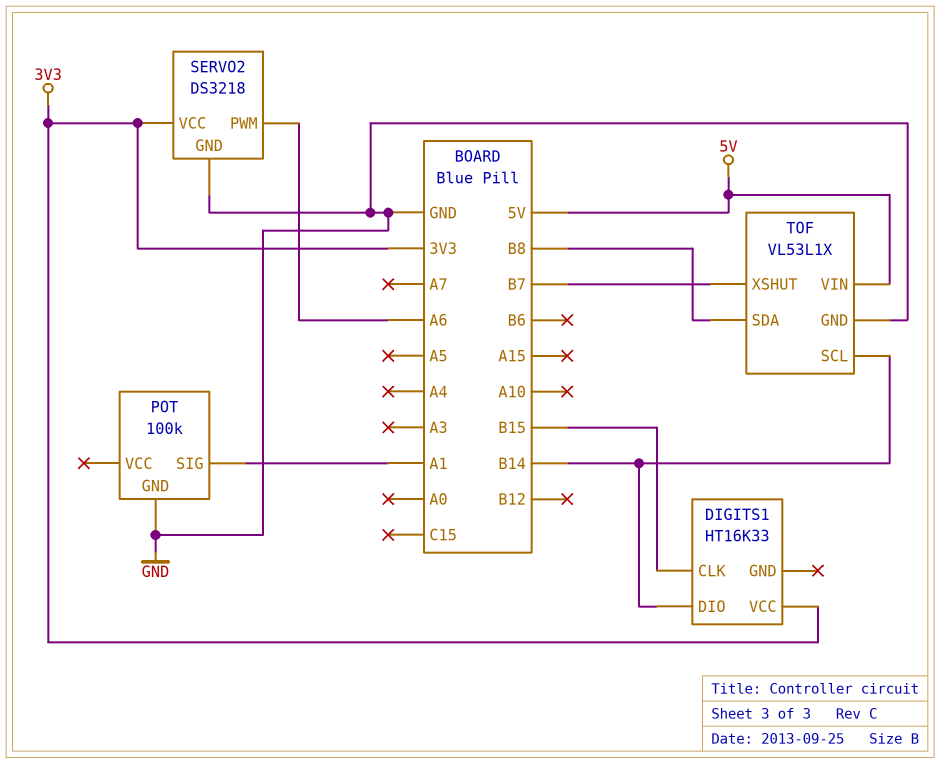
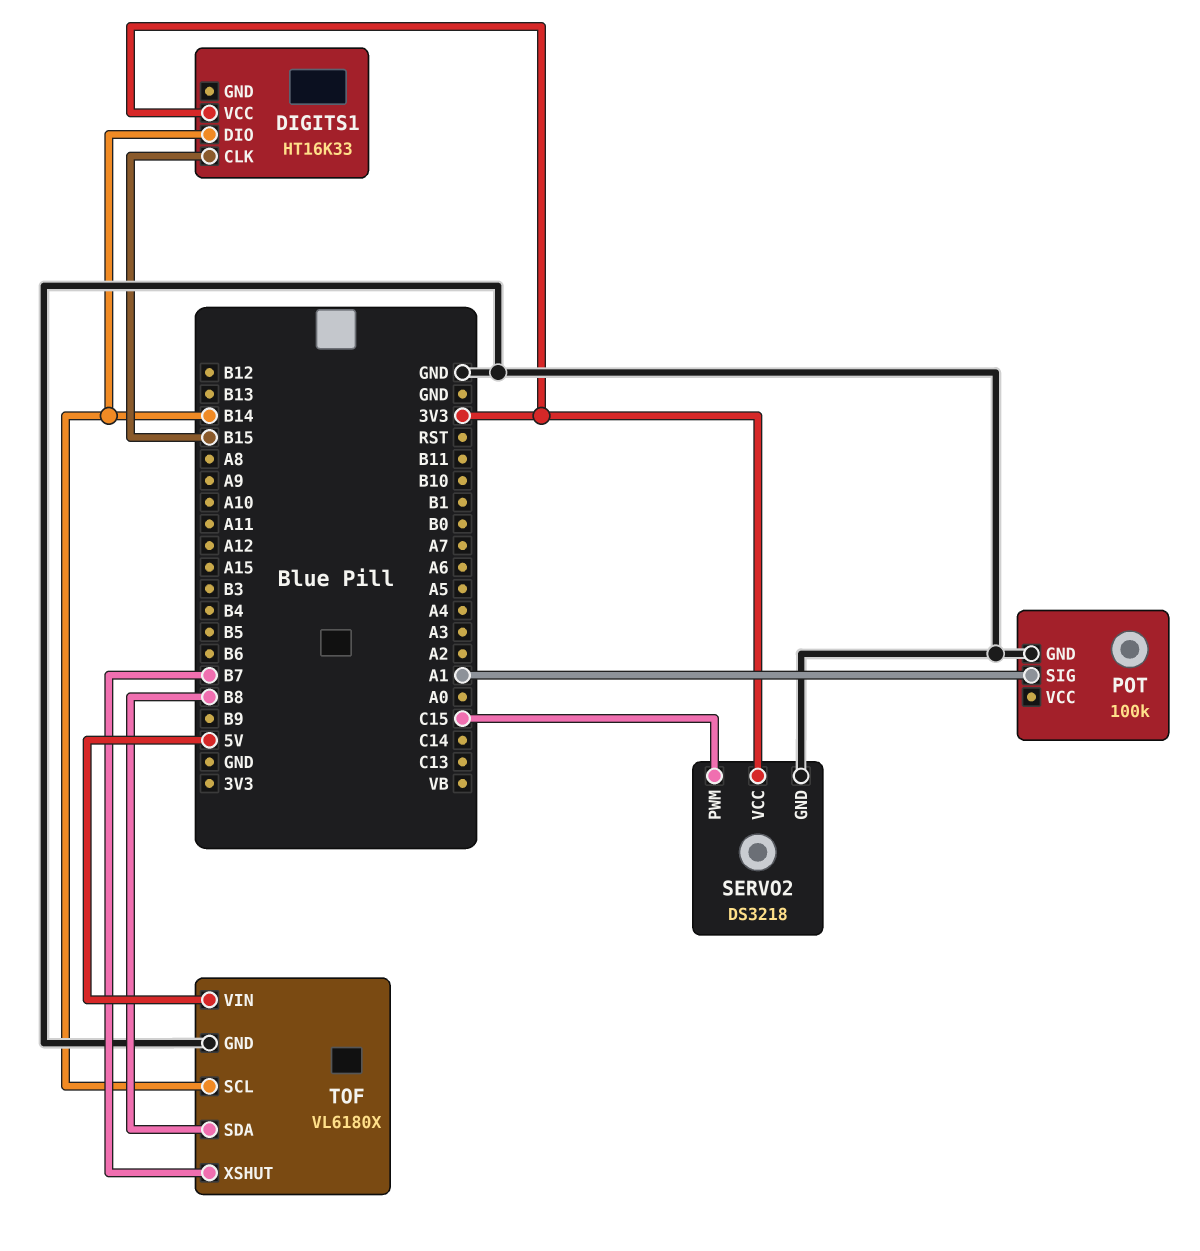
SERVO2 pin PWM: A6 -> C15
TOF: VL53L1X -> VL6180X

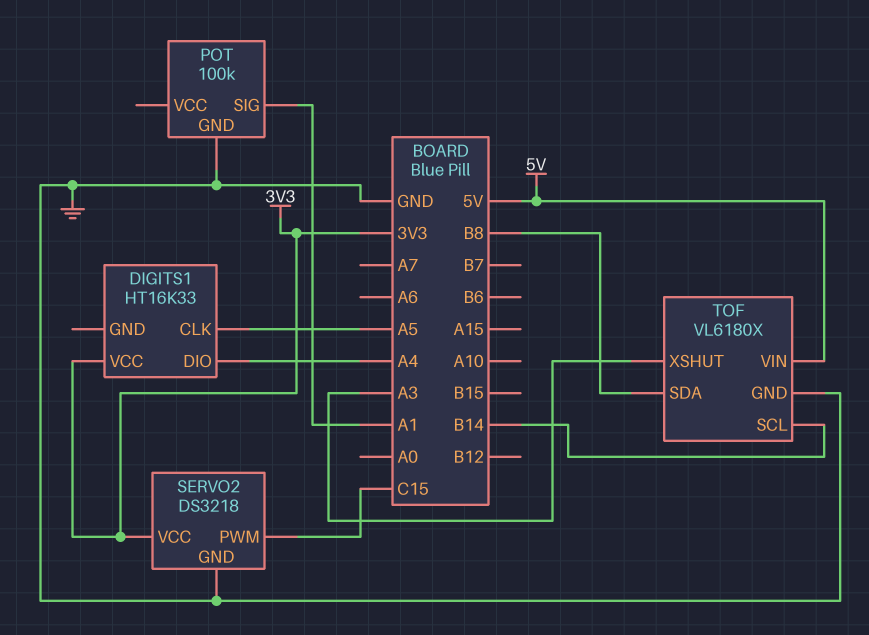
DIGITS1 pin CLK: B15 -> A5
DIGITS1 pin DIO: B14 -> A4
TOF pin XSHUT: B7 -> A3

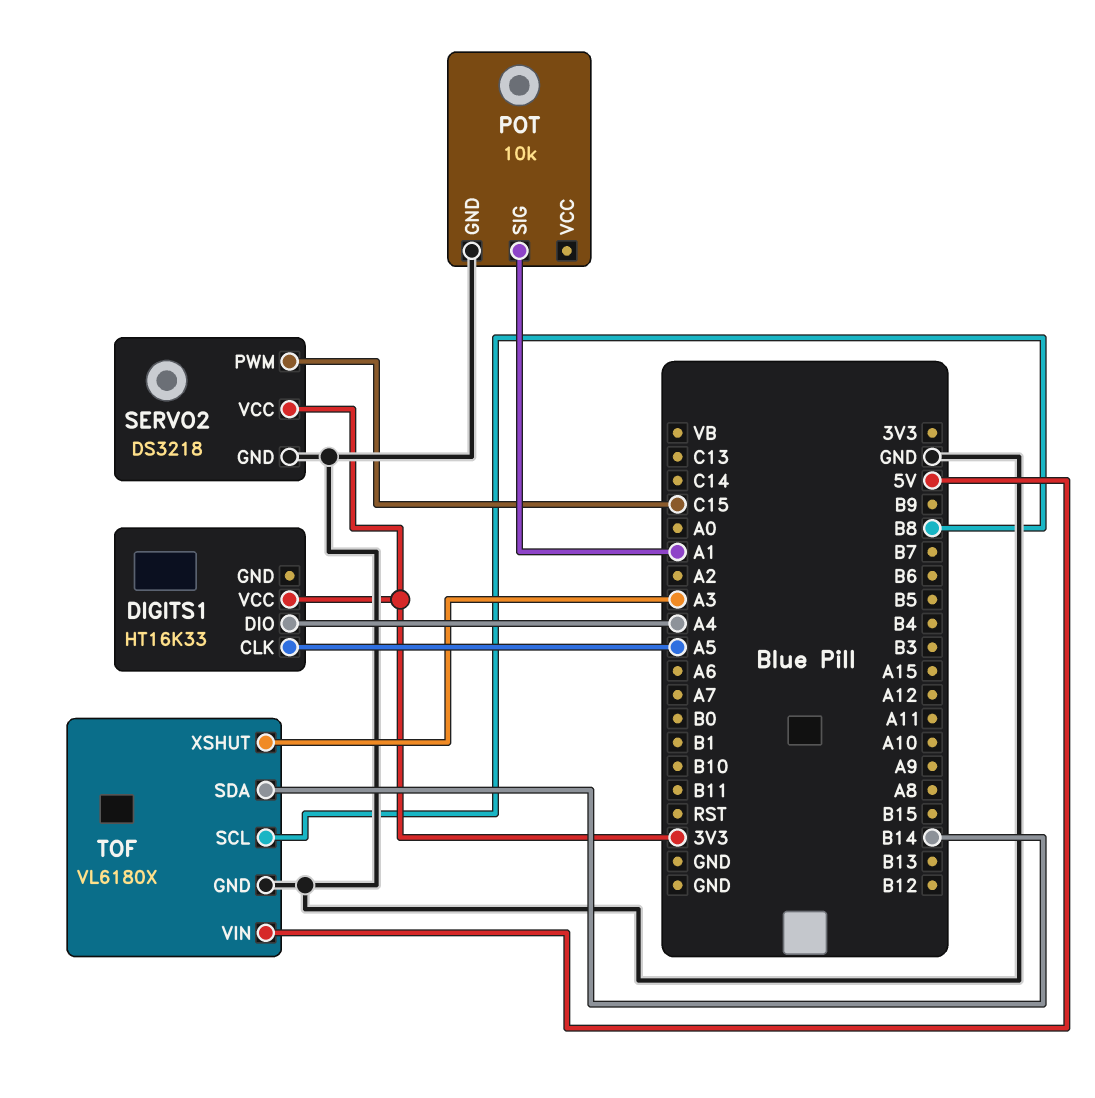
POT: 100k -> 10k
TOF pin SCL: B14 -> B8
TOF pin SDA: B8 -> B14

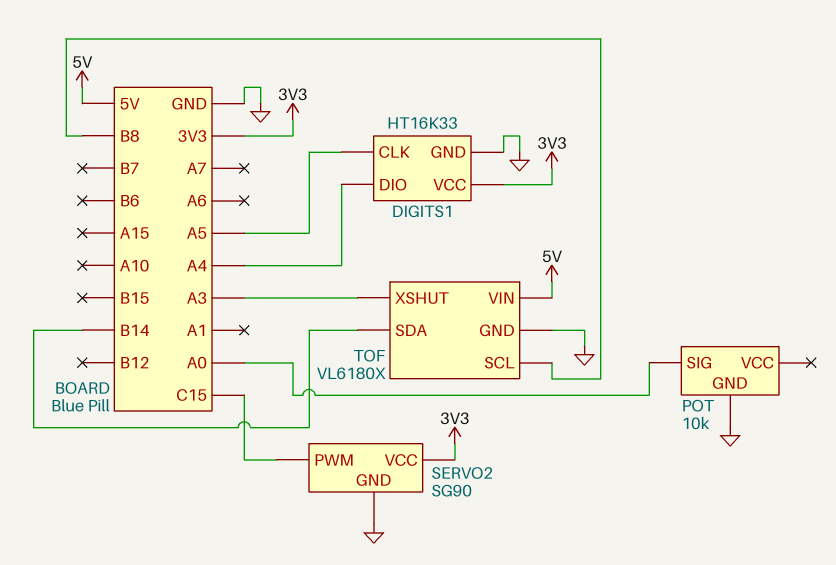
DIGITS1 pin GND: none -> GND
POT pin SIG: A1 -> A0
SERVO2: DS3218 -> SG90

